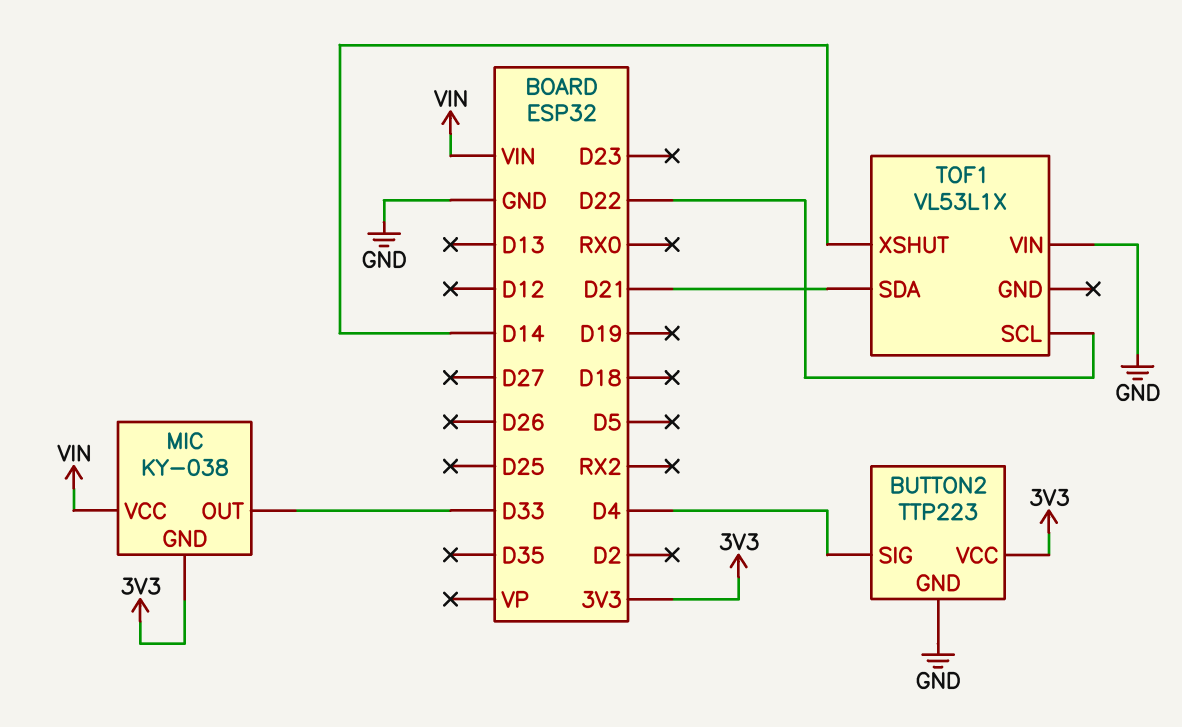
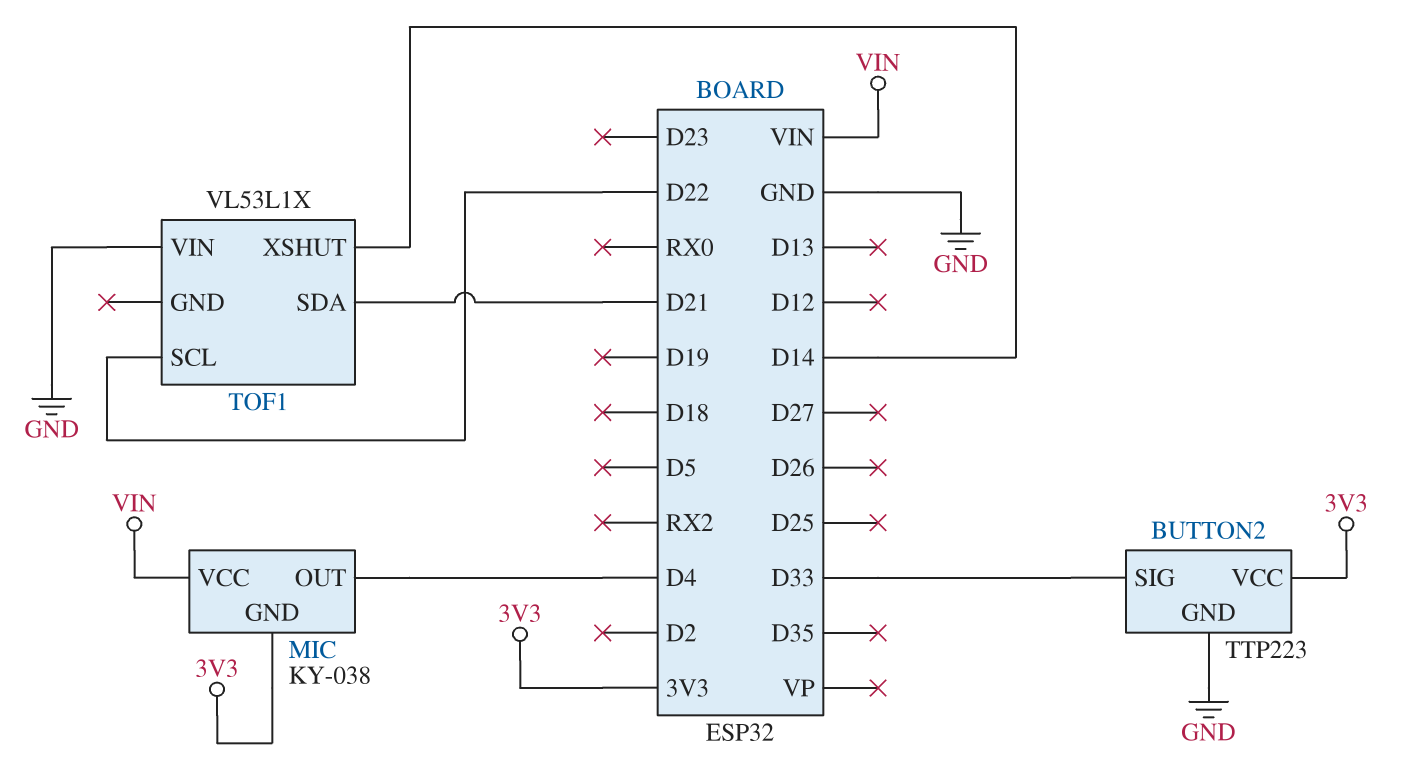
BUTTON2 pin SIG: D4 -> D33
MIC pin OUT: D33 -> D4

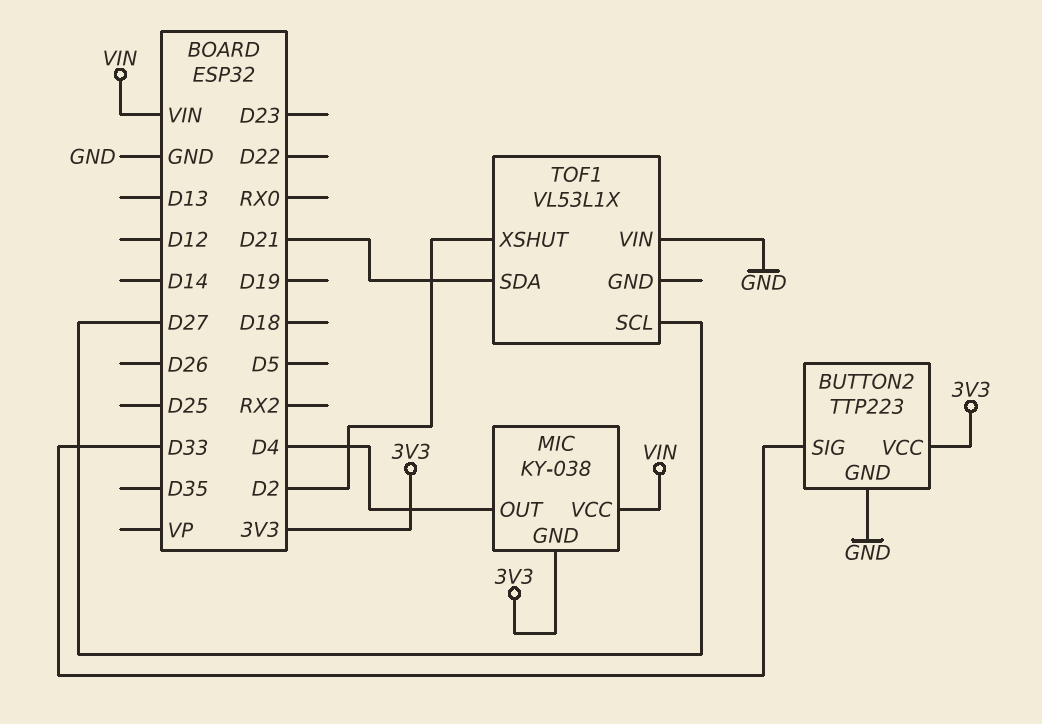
TOF1 pin SCL: D22 -> D27
TOF1 pin XSHUT: D14 -> D2

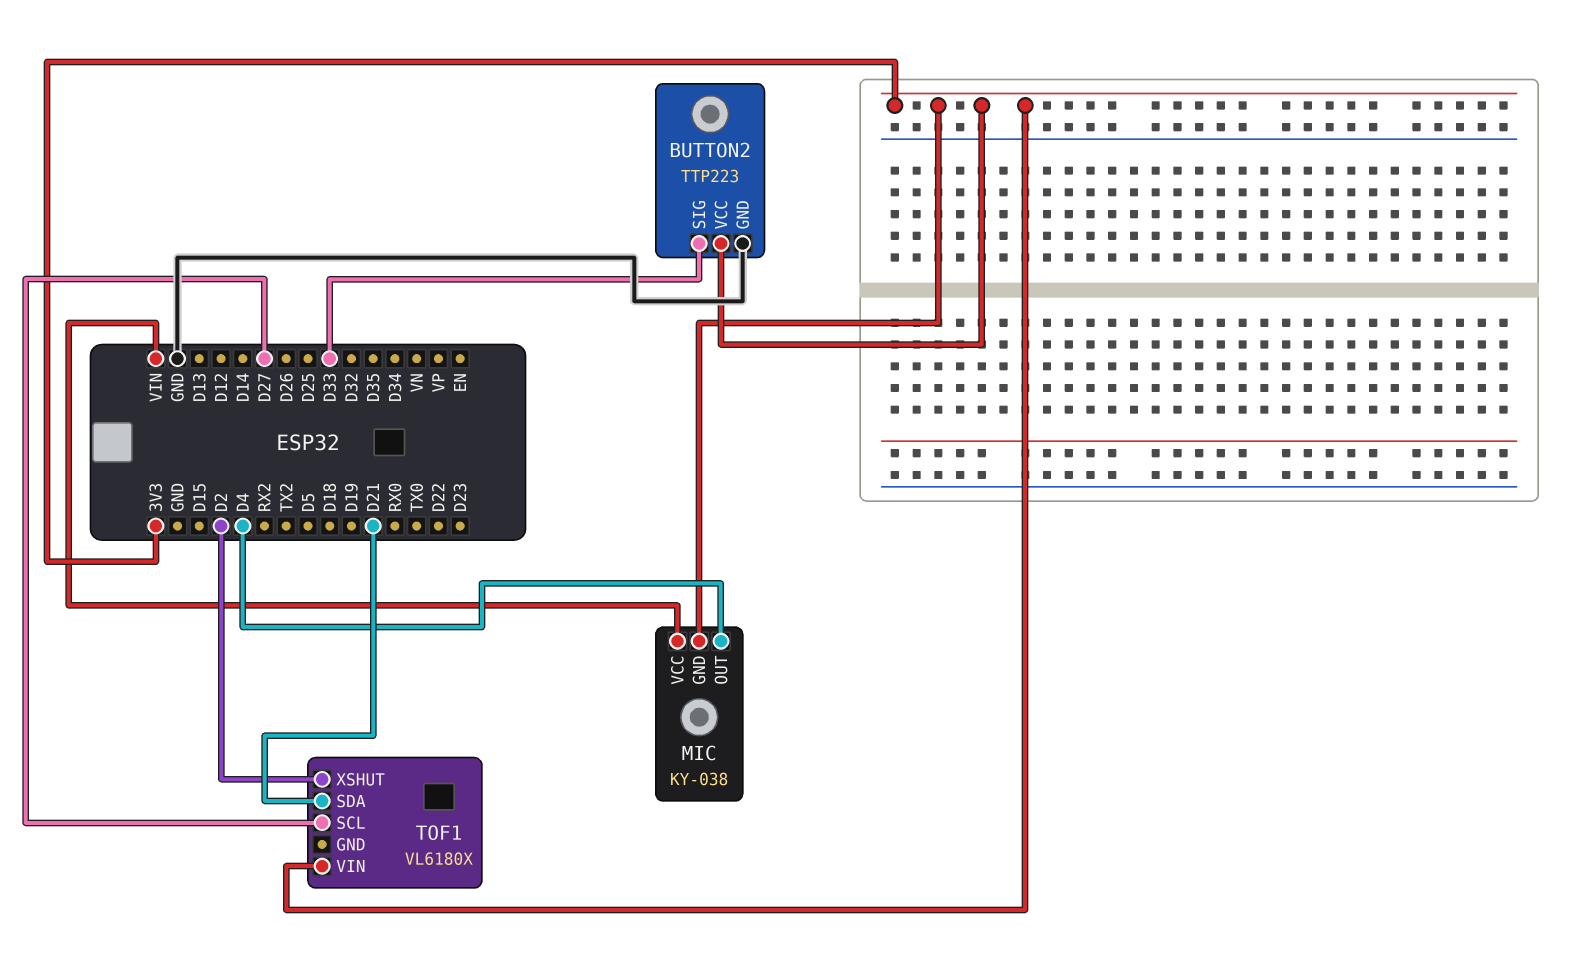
TOF1: VL53L1X -> VL6180X
TOF1 pin VIN: GND -> 3V3

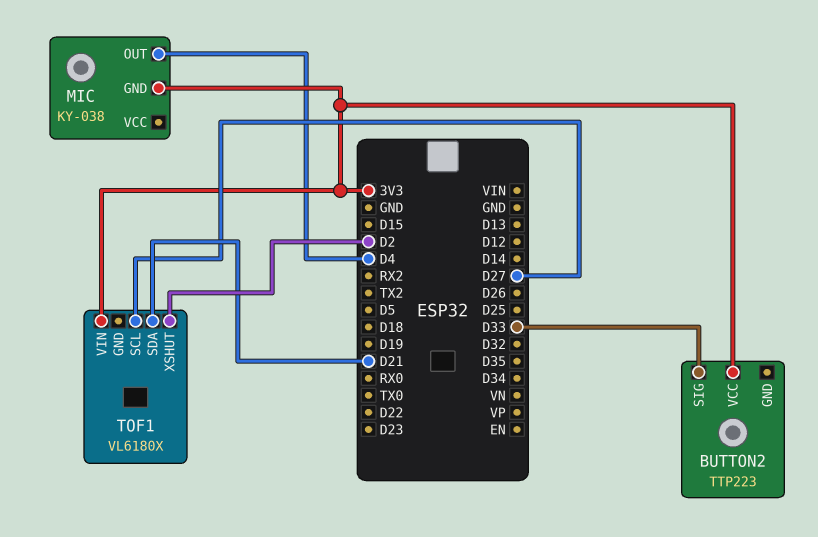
BUTTON2 pin GND: GND -> none
MIC pin VCC: VIN -> none

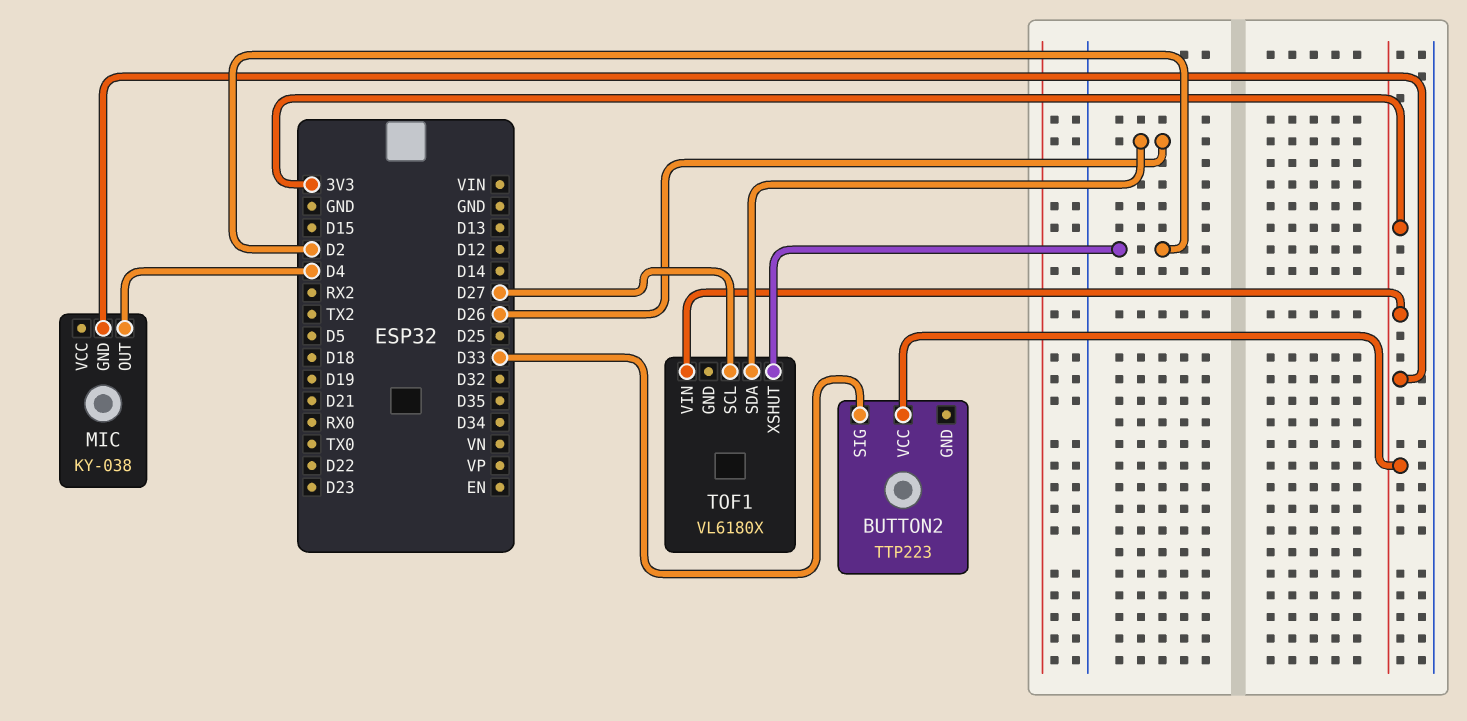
TOF1 pin SDA: D21 -> D26

